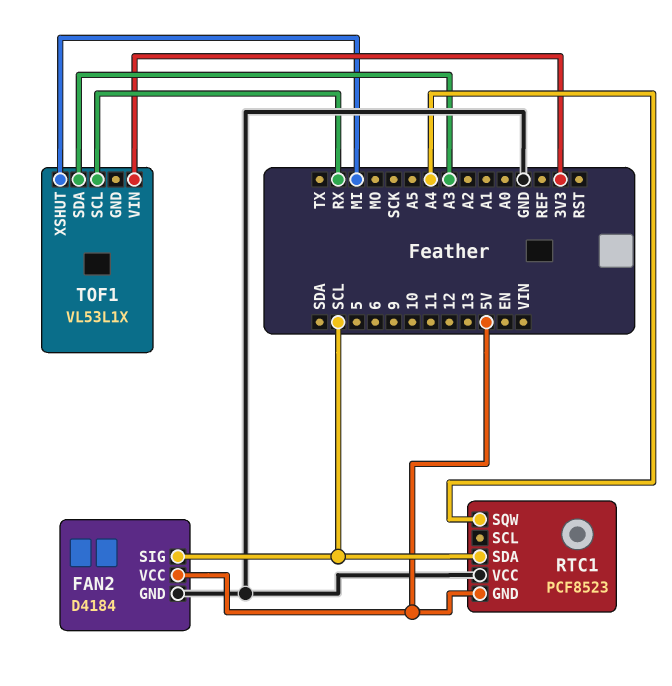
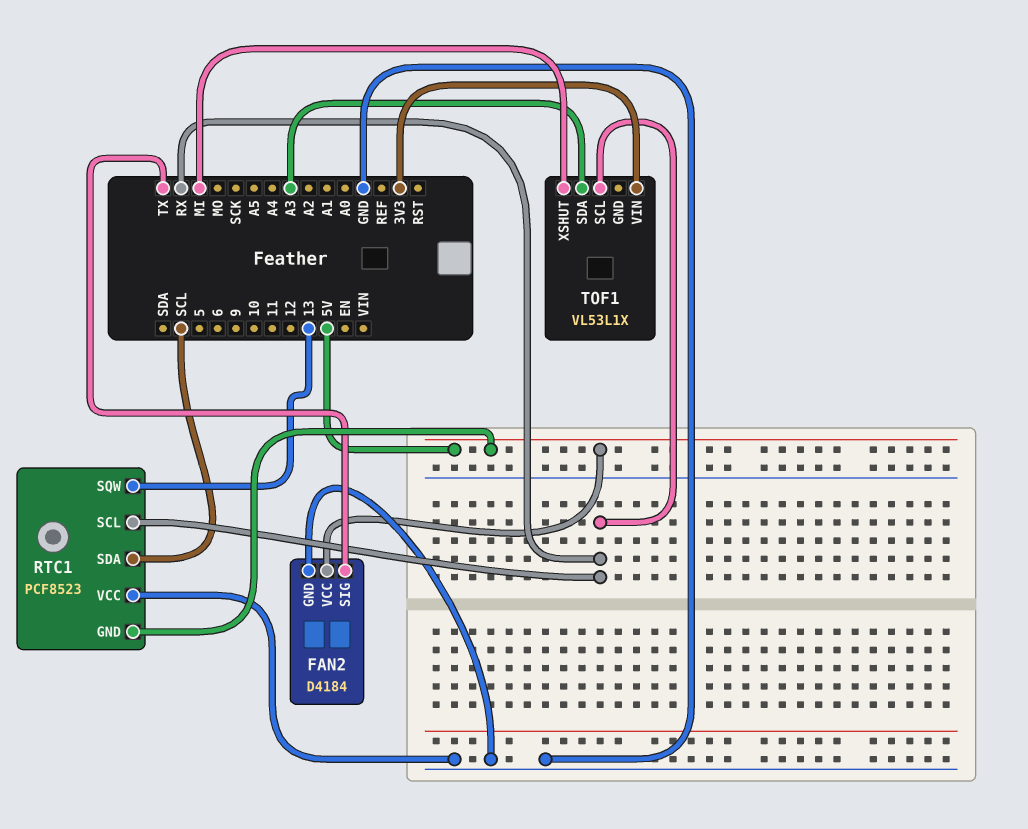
FAN2 pin SIG: SCL -> TX
RTC1 pin SCL: none -> RX
RTC1 pin SQW: A4 -> 13

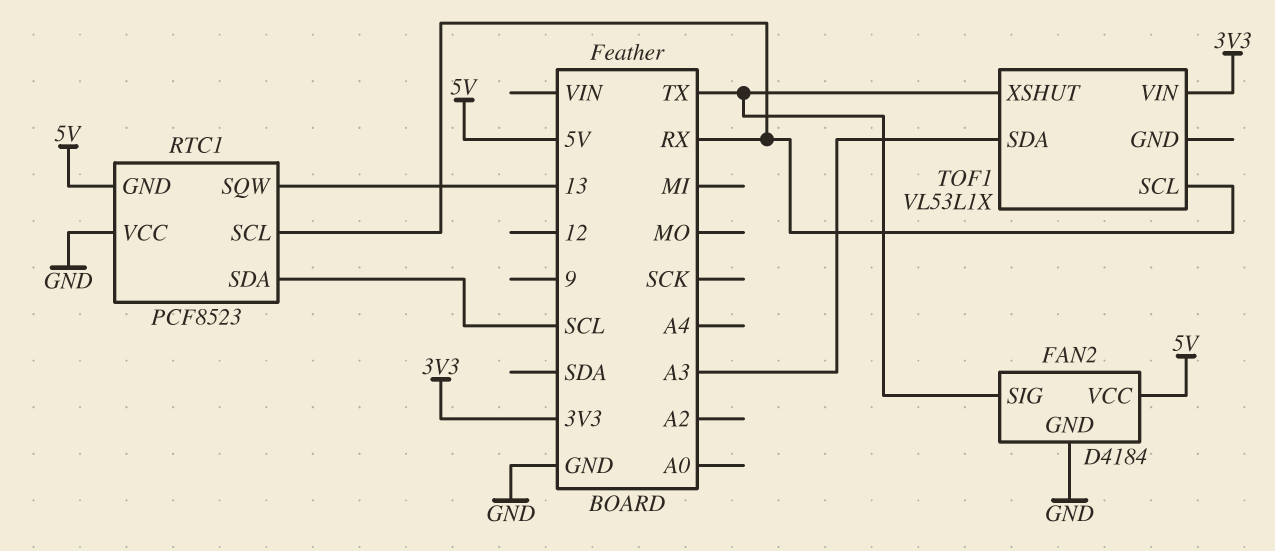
TOF1 pin XSHUT: MI -> TX

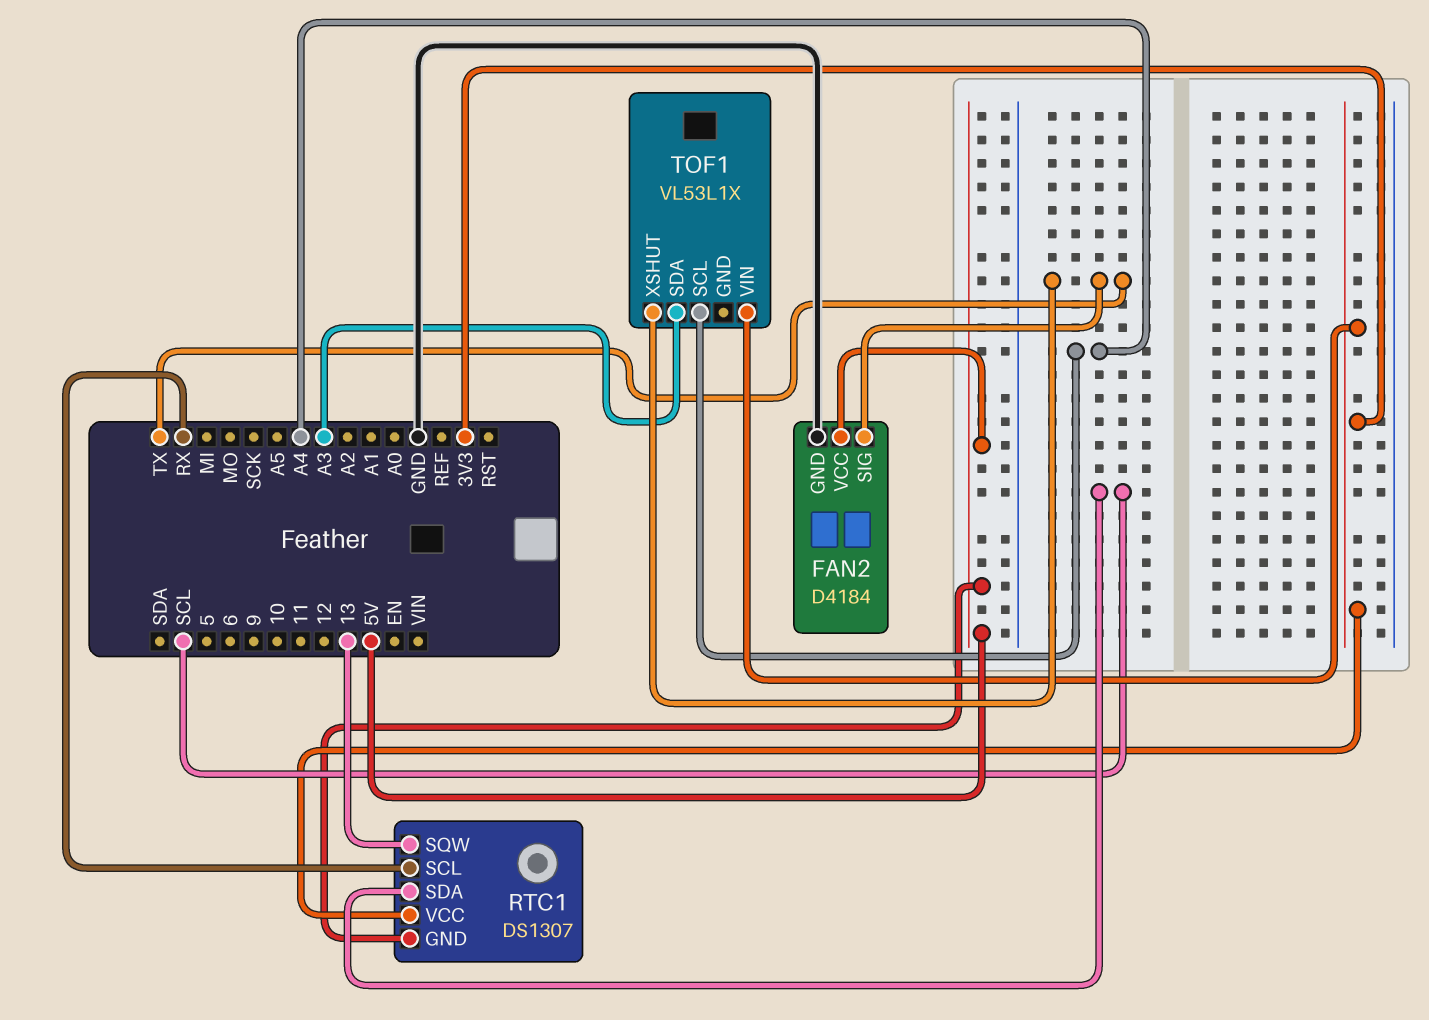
RTC1: PCF8523 -> DS1307
RTC1 pin VCC: GND -> 3V3
TOF1 pin SCL: RX -> A4

